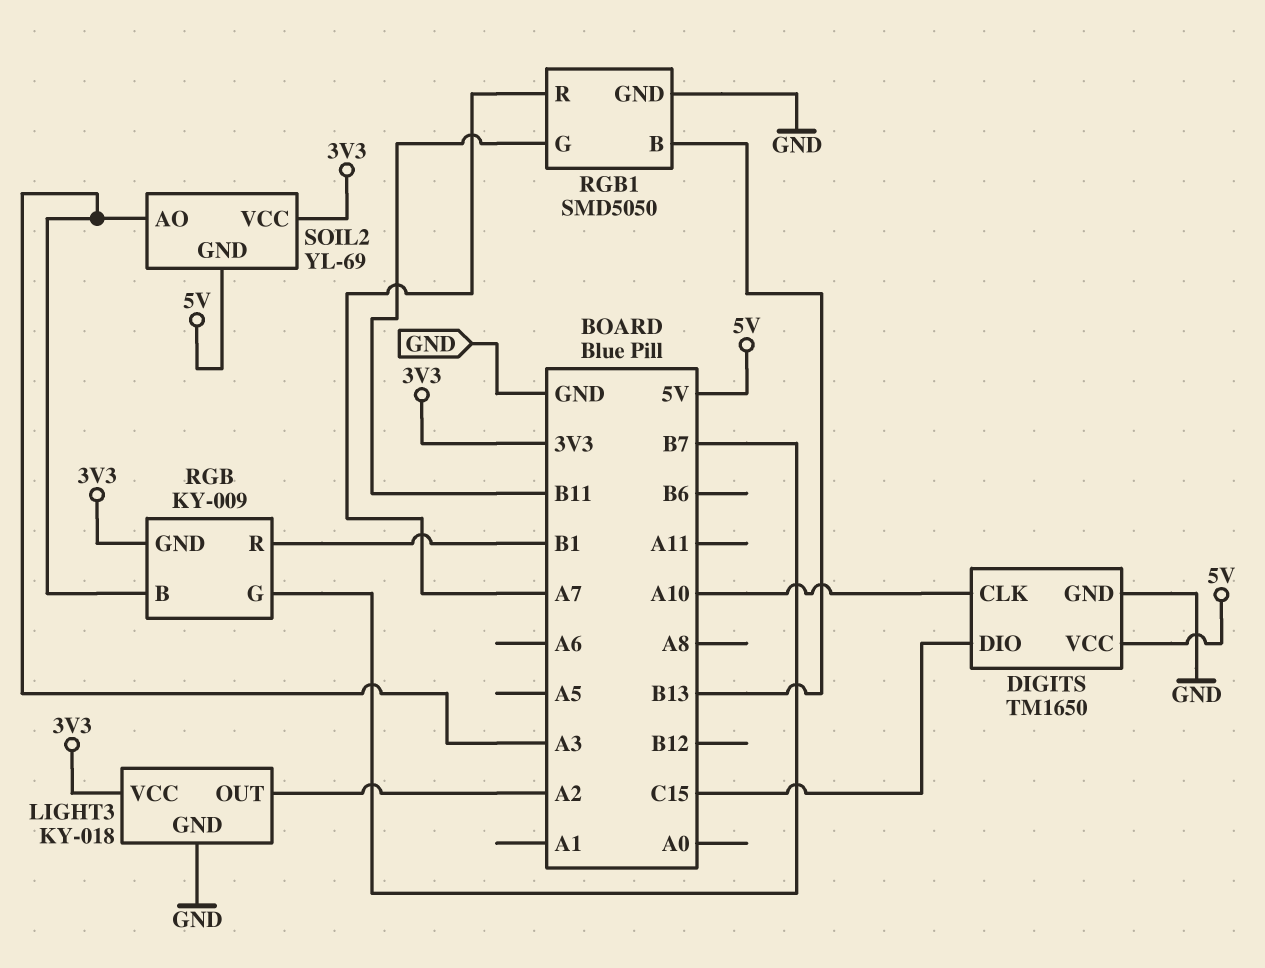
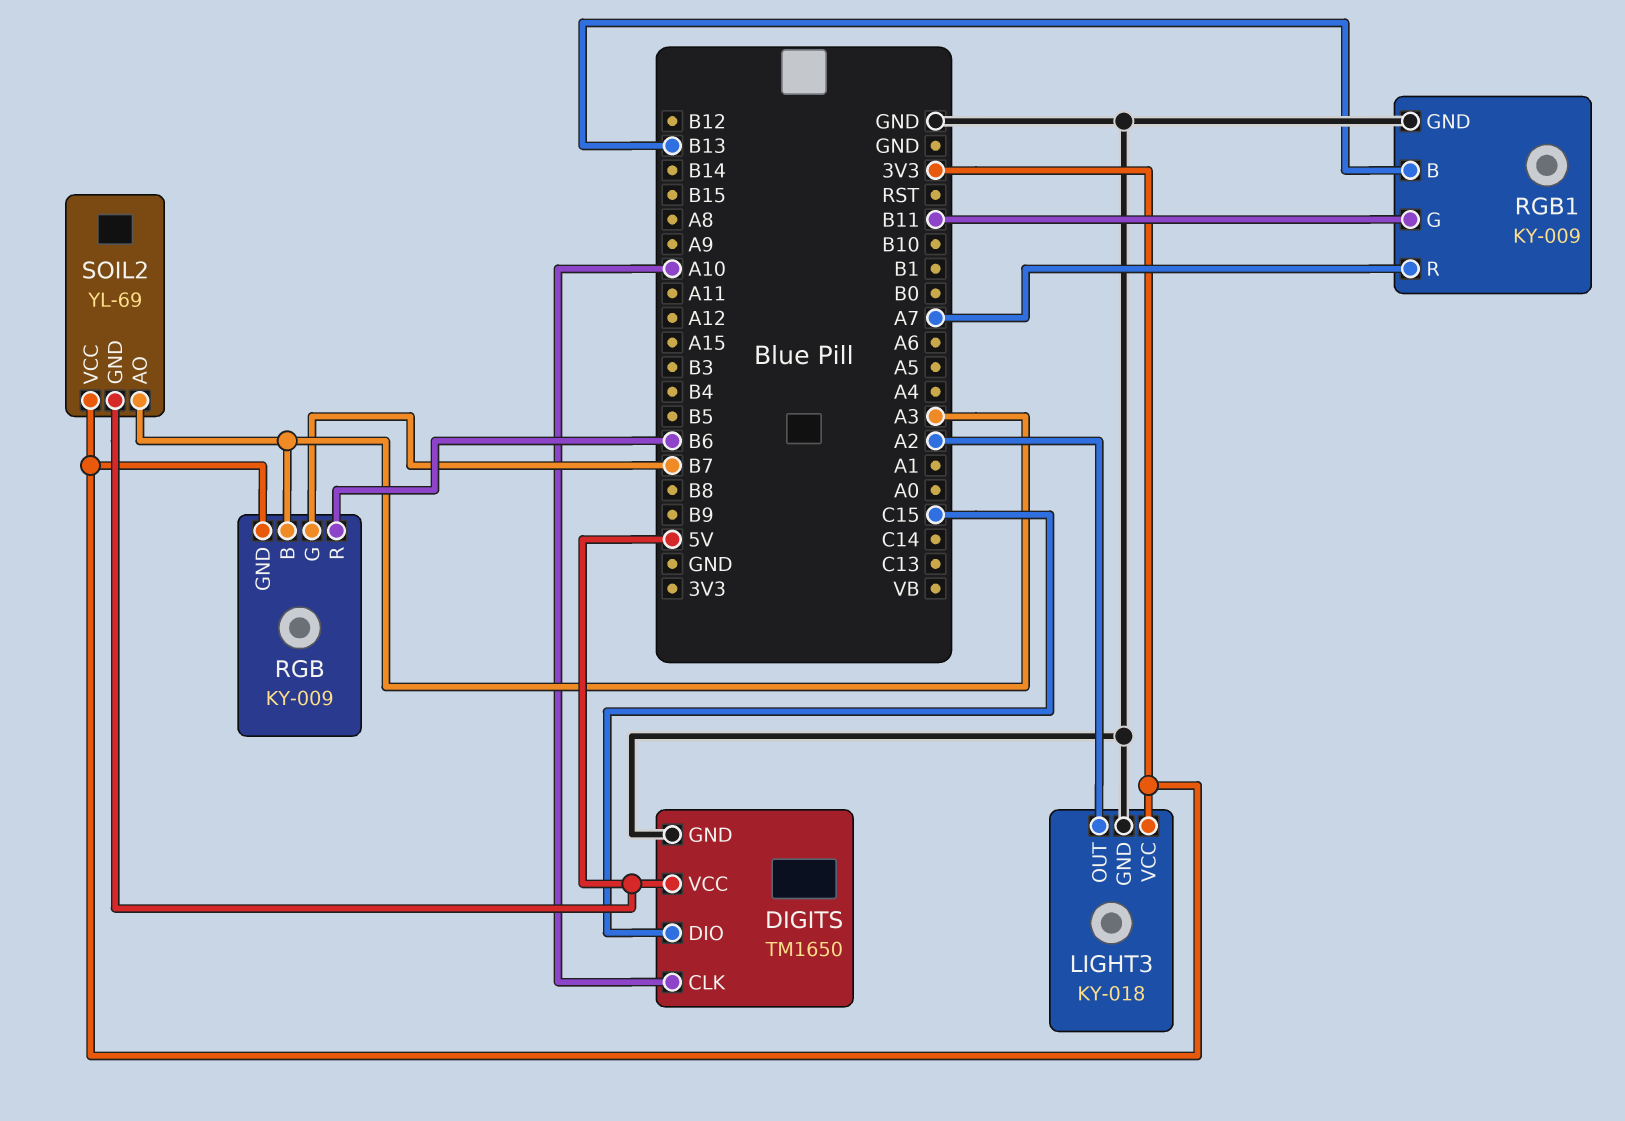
RGB pin R: B1 -> B6
RGB1: SMD5050 -> KY-009

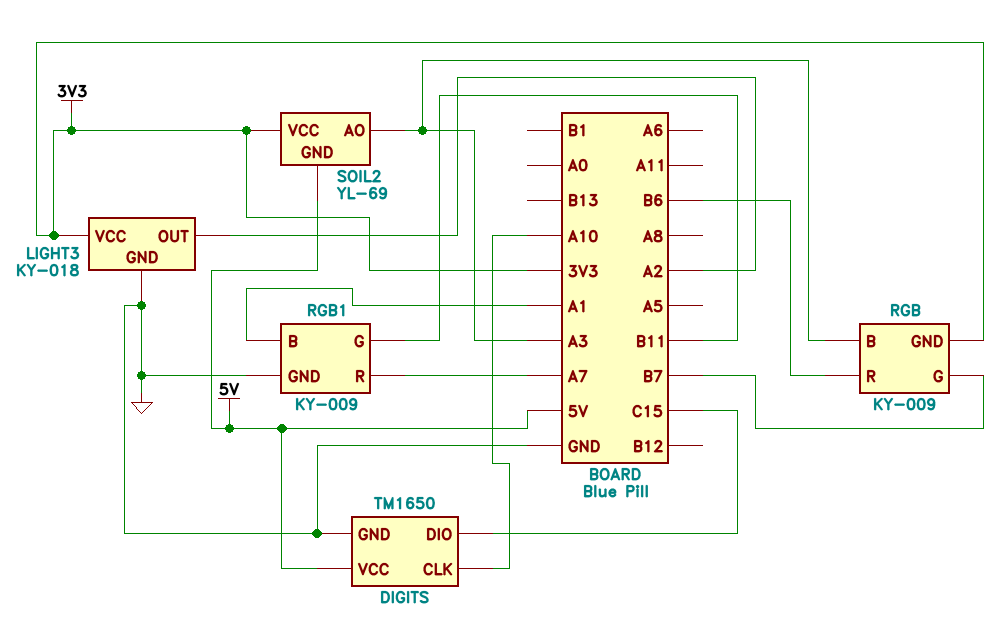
RGB1 pin B: B13 -> A1

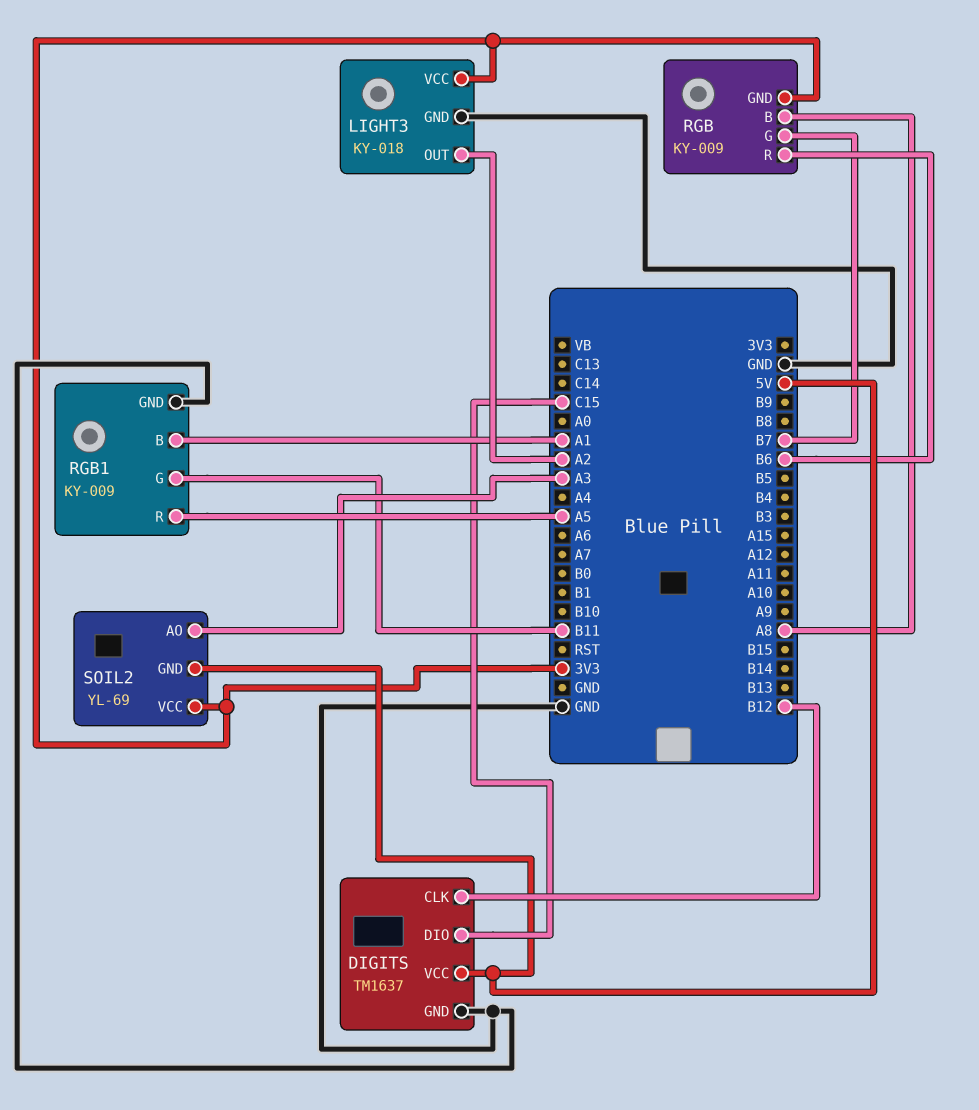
DIGITS: TM1650 -> TM1637
DIGITS pin CLK: A10 -> B12
RGB pin B: A3 -> A8
RGB1 pin R: A7 -> A5

